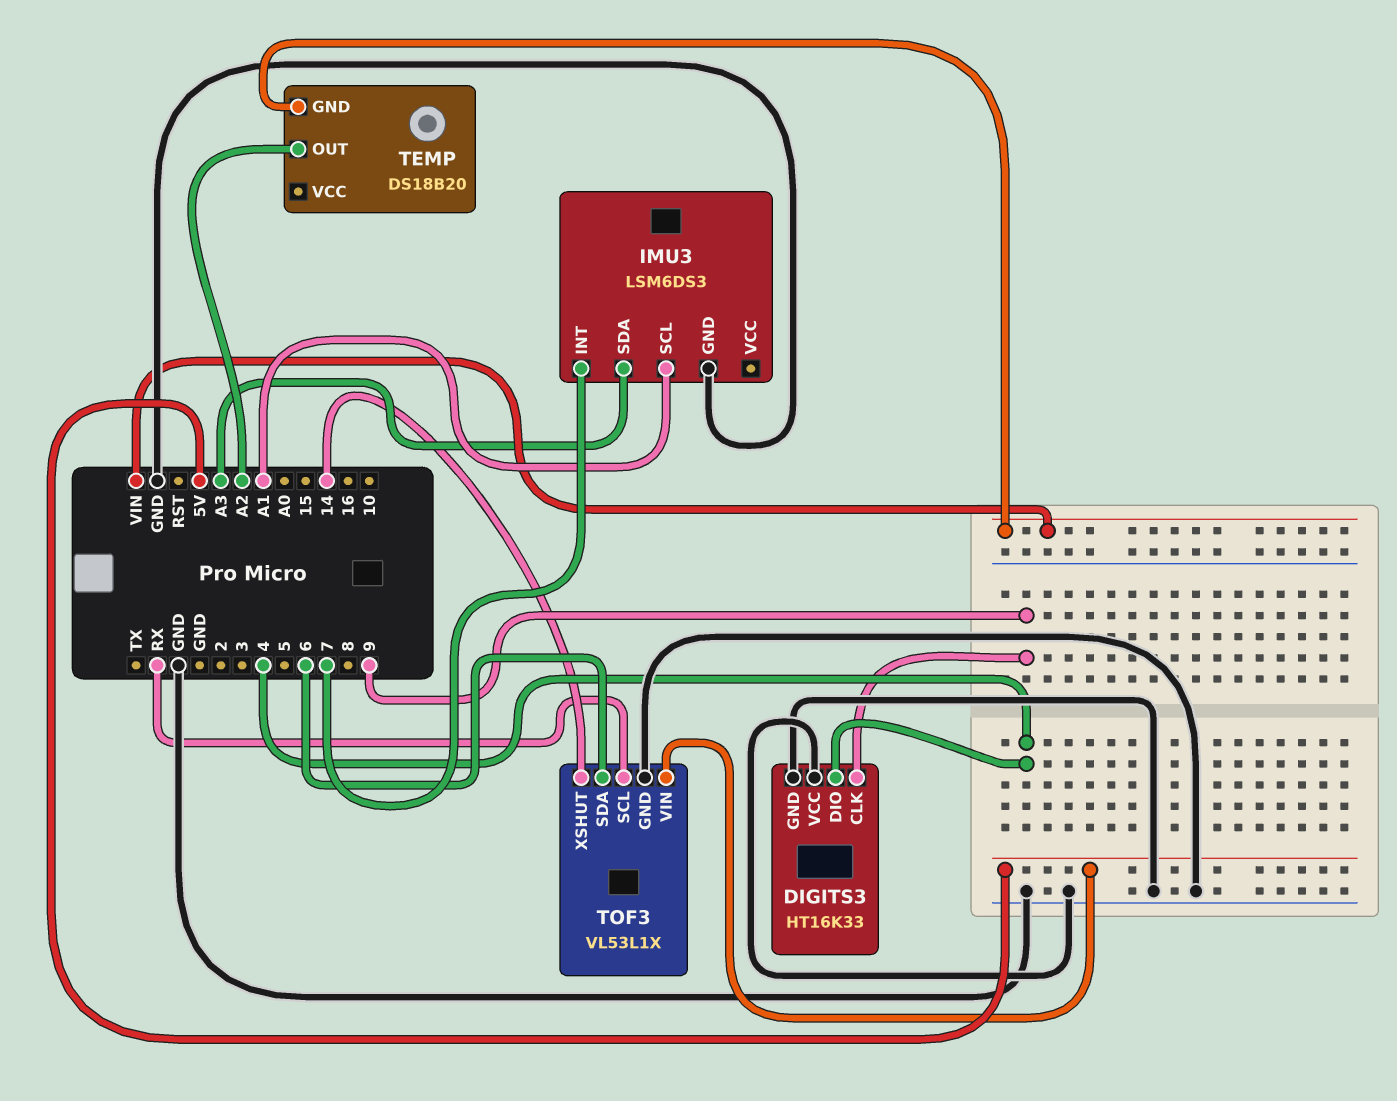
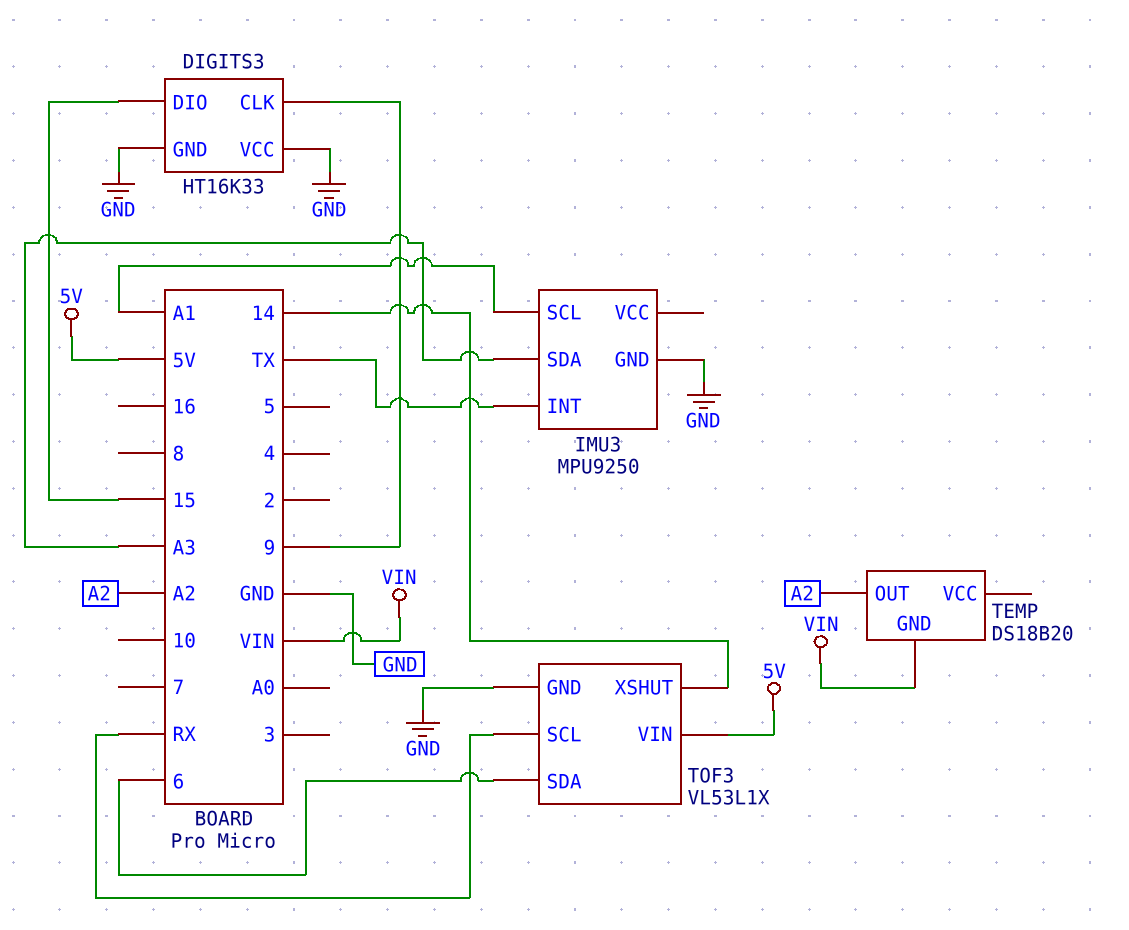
DIGITS3 pin DIO: 4 -> 15
IMU3: LSM6DS3 -> MPU9250
IMU3 pin INT: 7 -> TX

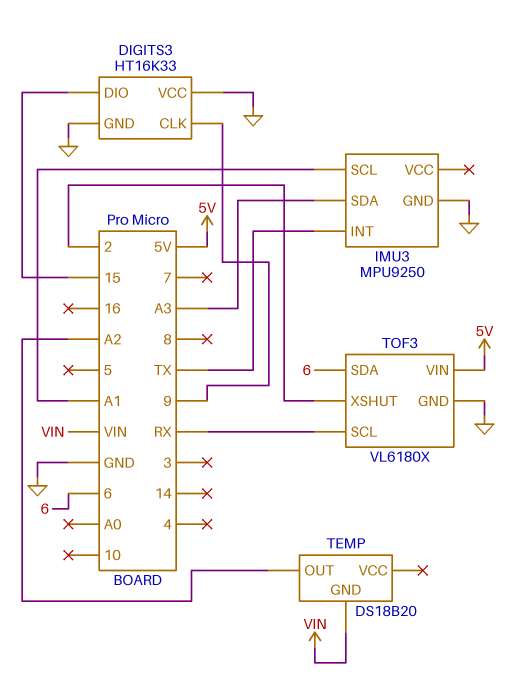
TOF3: VL53L1X -> VL6180X
TOF3 pin XSHUT: 14 -> 2

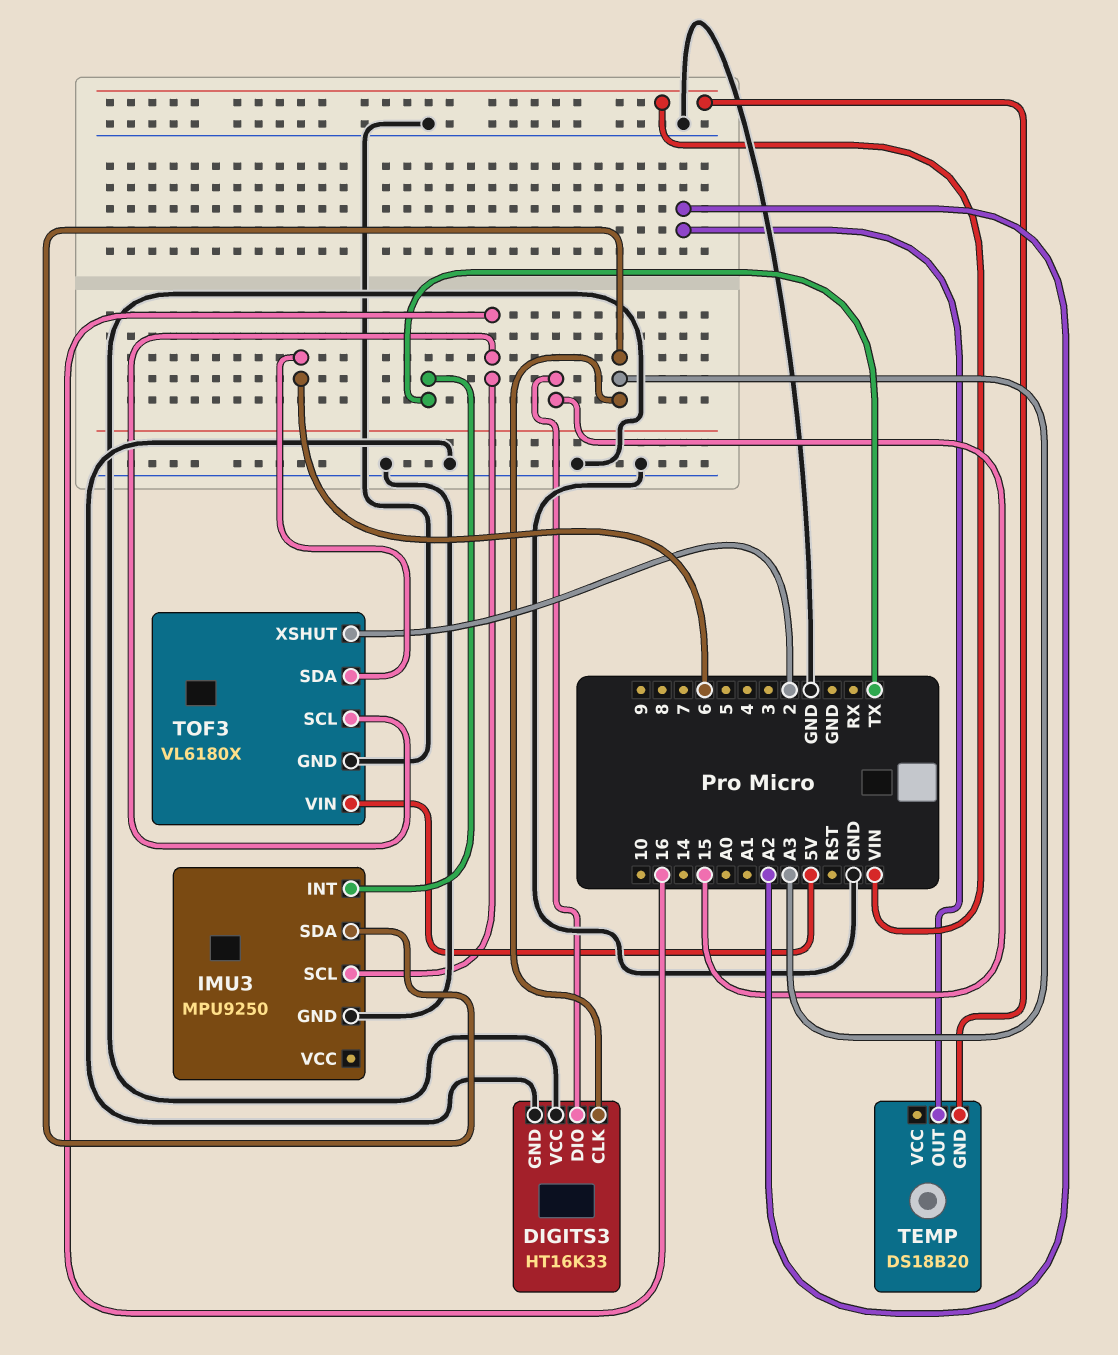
DIGITS3 pin CLK: 9 -> A3
IMU3 pin SCL: A1 -> 16
TOF3 pin SCL: RX -> 16

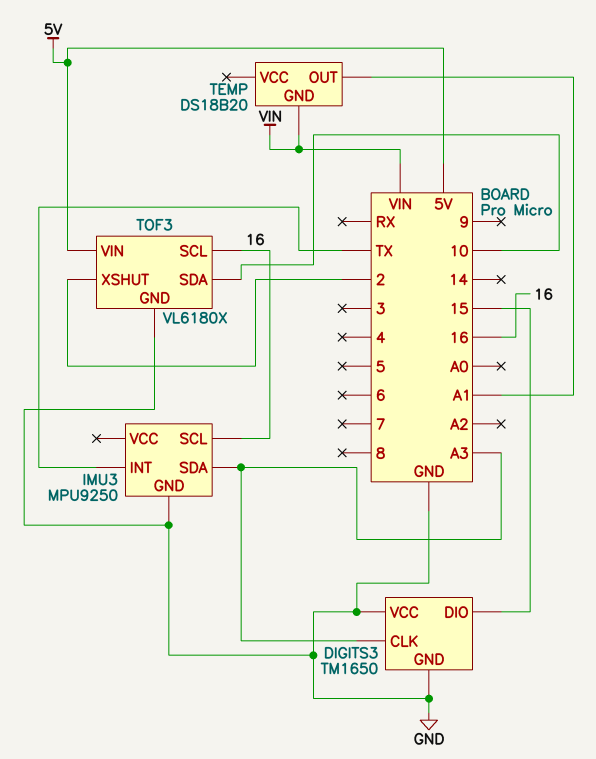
DIGITS3: HT16K33 -> TM1650
TEMP pin OUT: A2 -> A1
TOF3 pin SDA: 6 -> 10

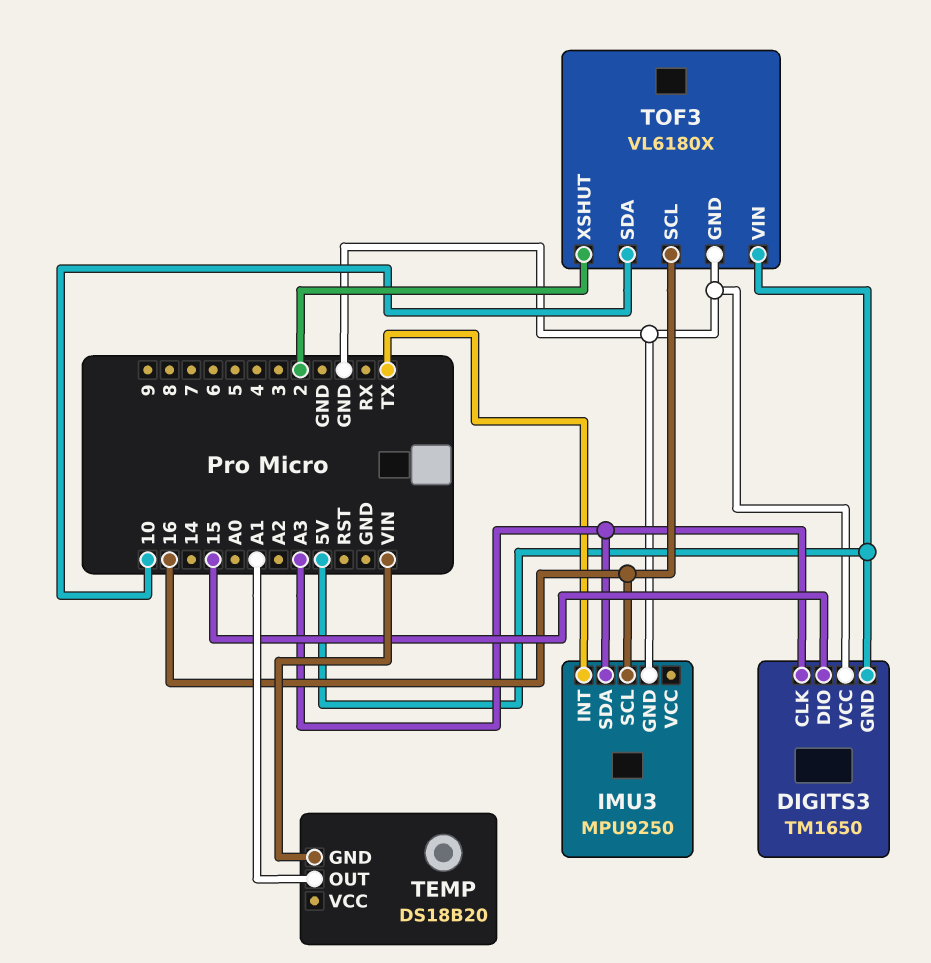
DIGITS3 pin GND: GND -> 5V

